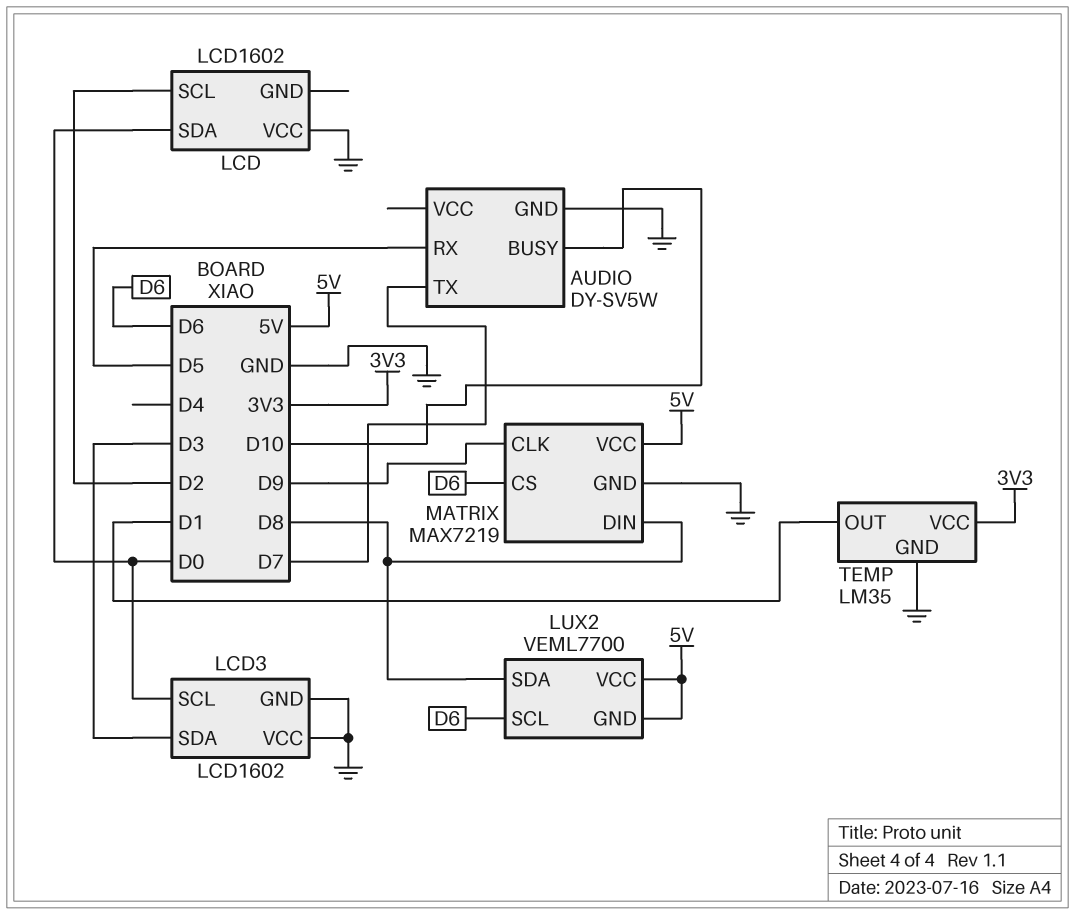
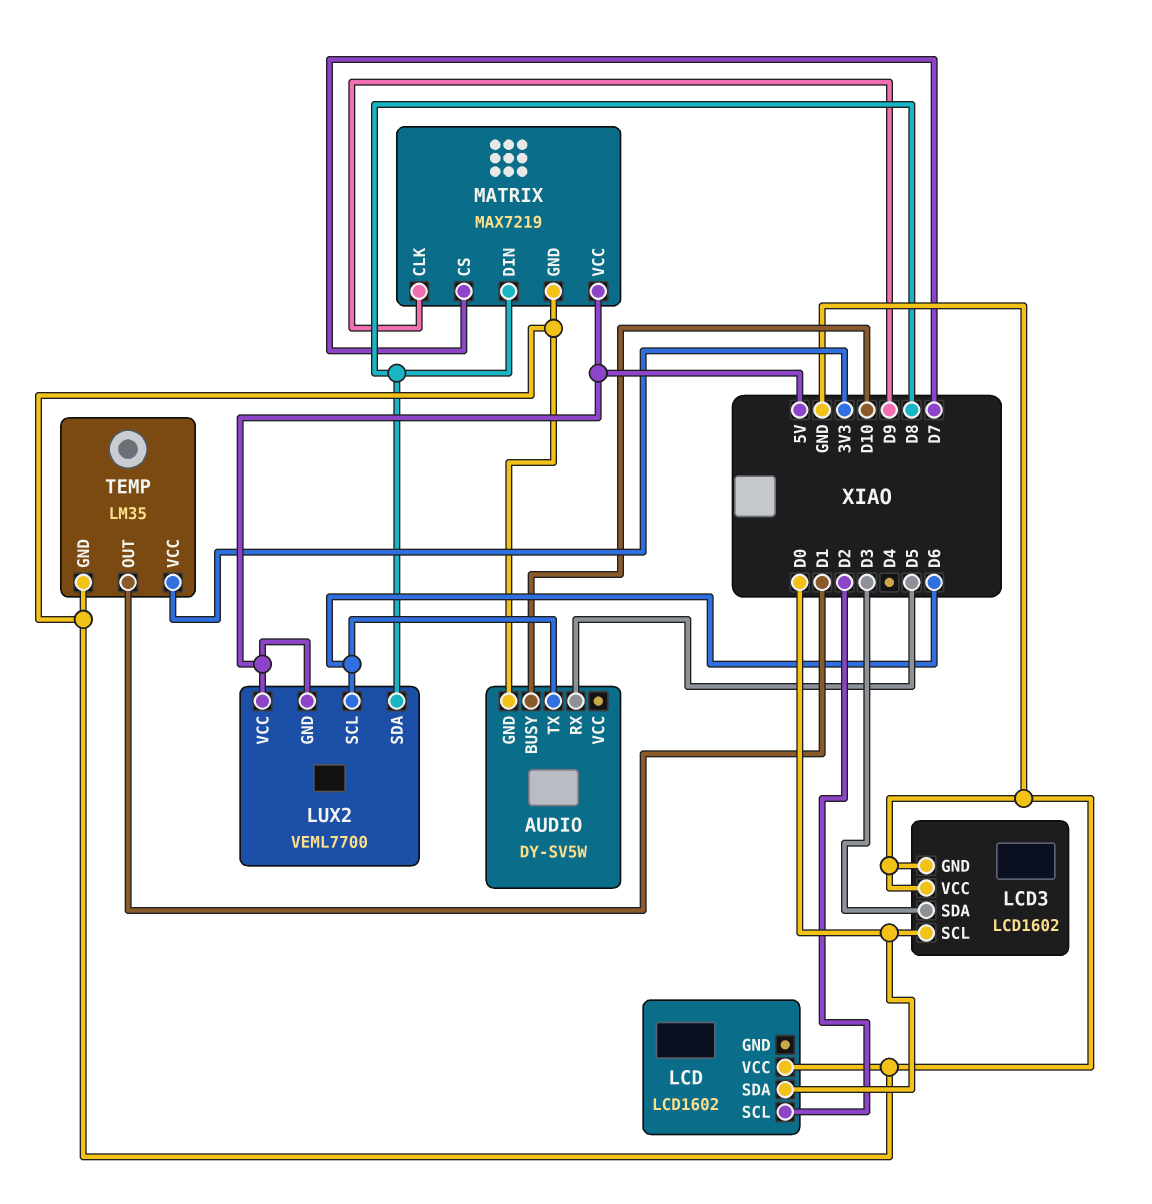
AUDIO pin TX: D7 -> D6
MATRIX pin CS: D6 -> D7

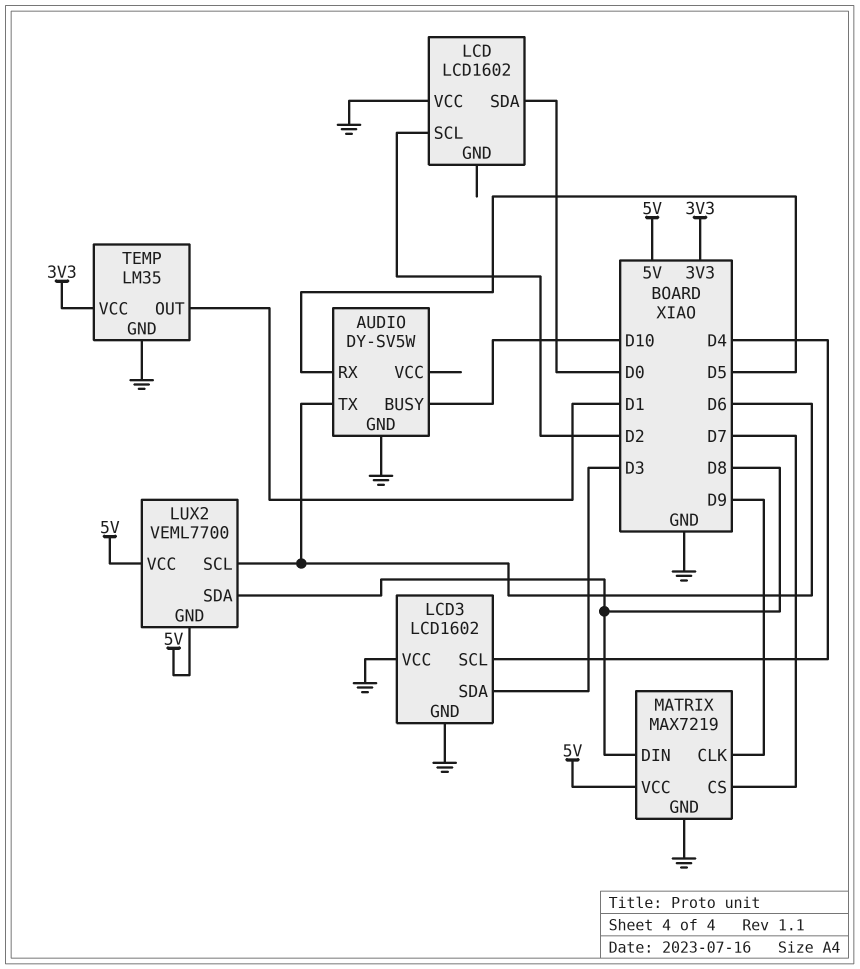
LCD3 pin SCL: D0 -> D4

